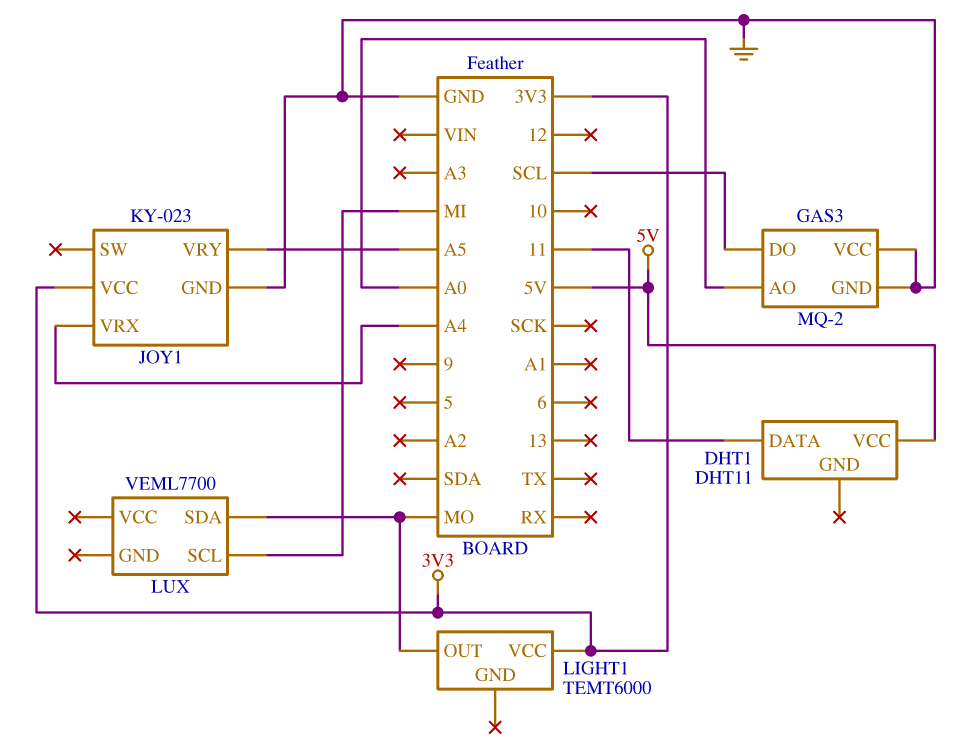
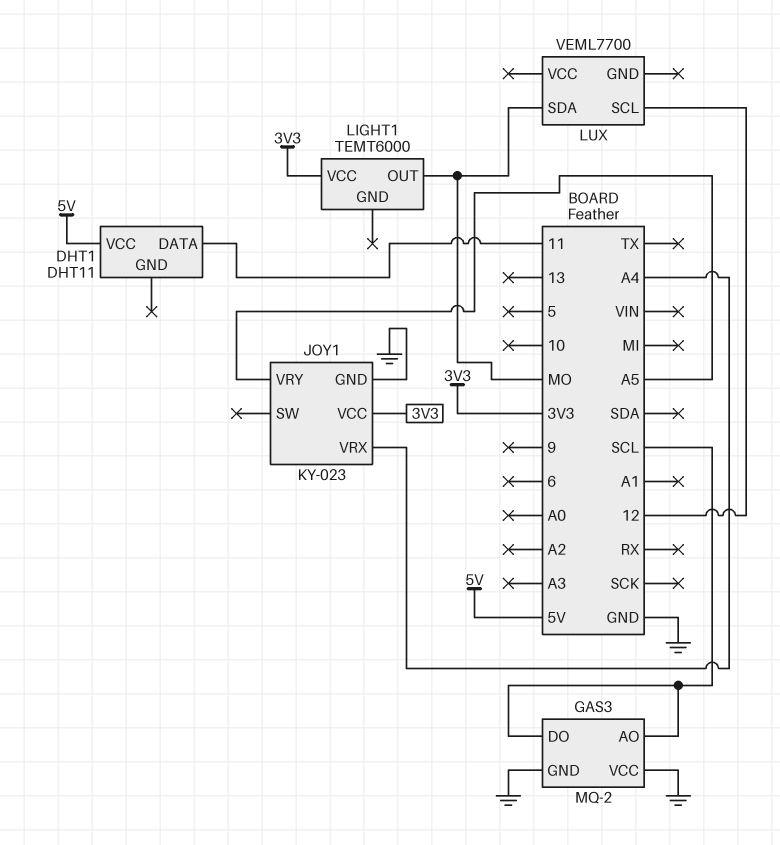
GAS3 pin AO: A0 -> SCL
LUX pin SCL: MI -> 12

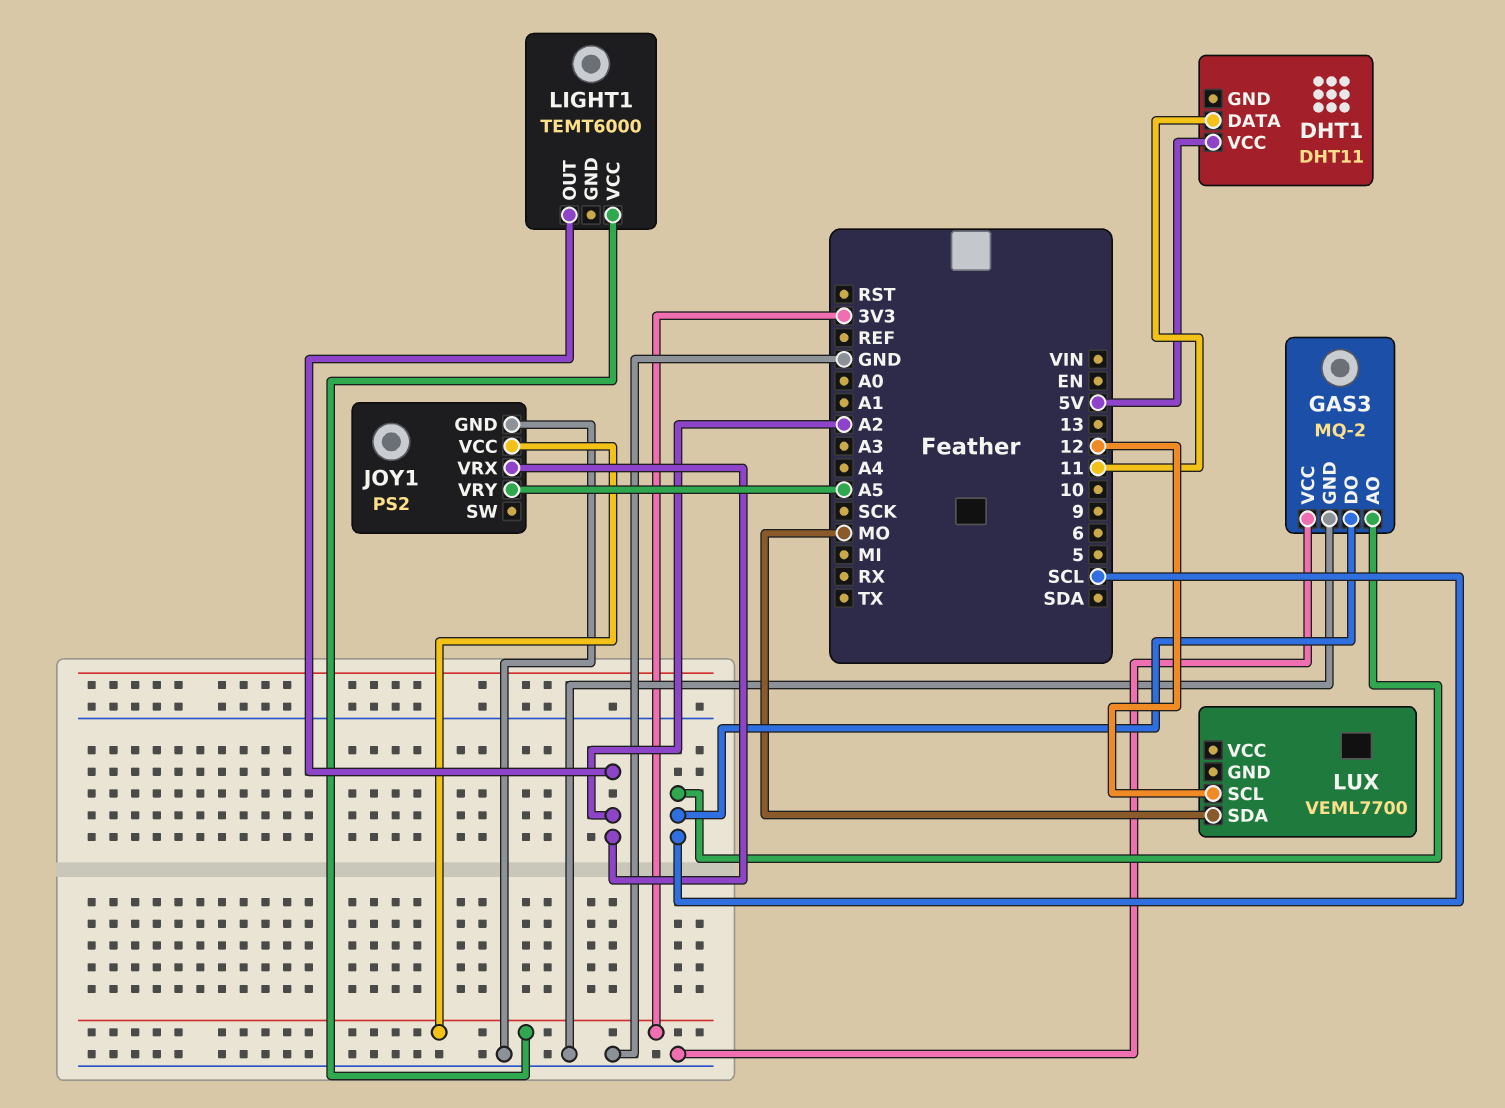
JOY1: KY-023 -> PS2
JOY1 pin VRX: A4 -> A2
LIGHT1 pin OUT: MO -> A2

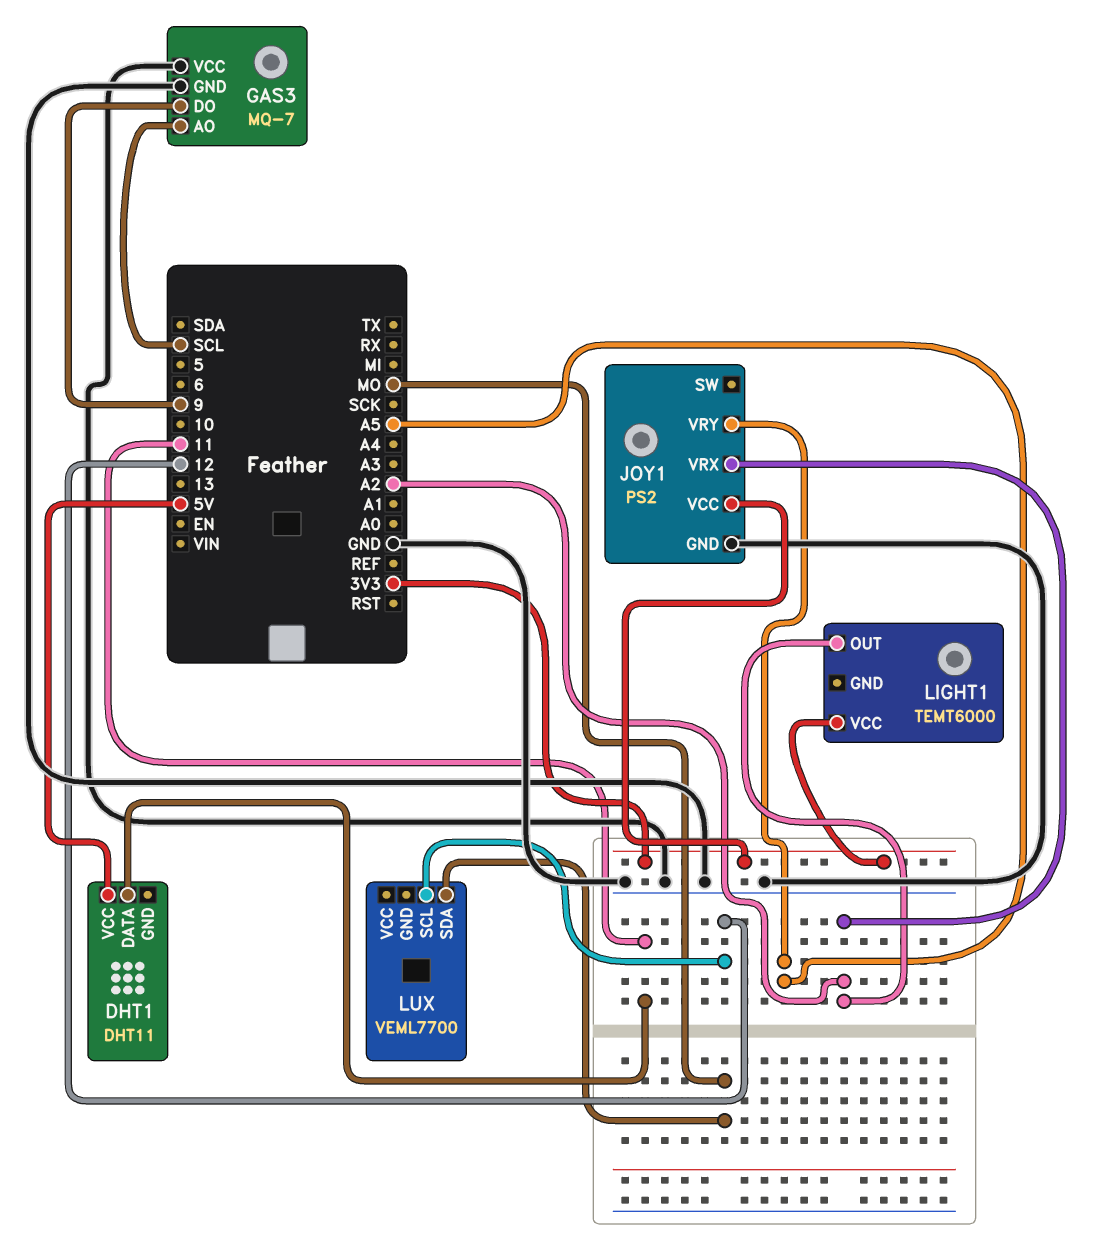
GAS3: MQ-2 -> MQ-7
GAS3 pin DO: SCL -> 9

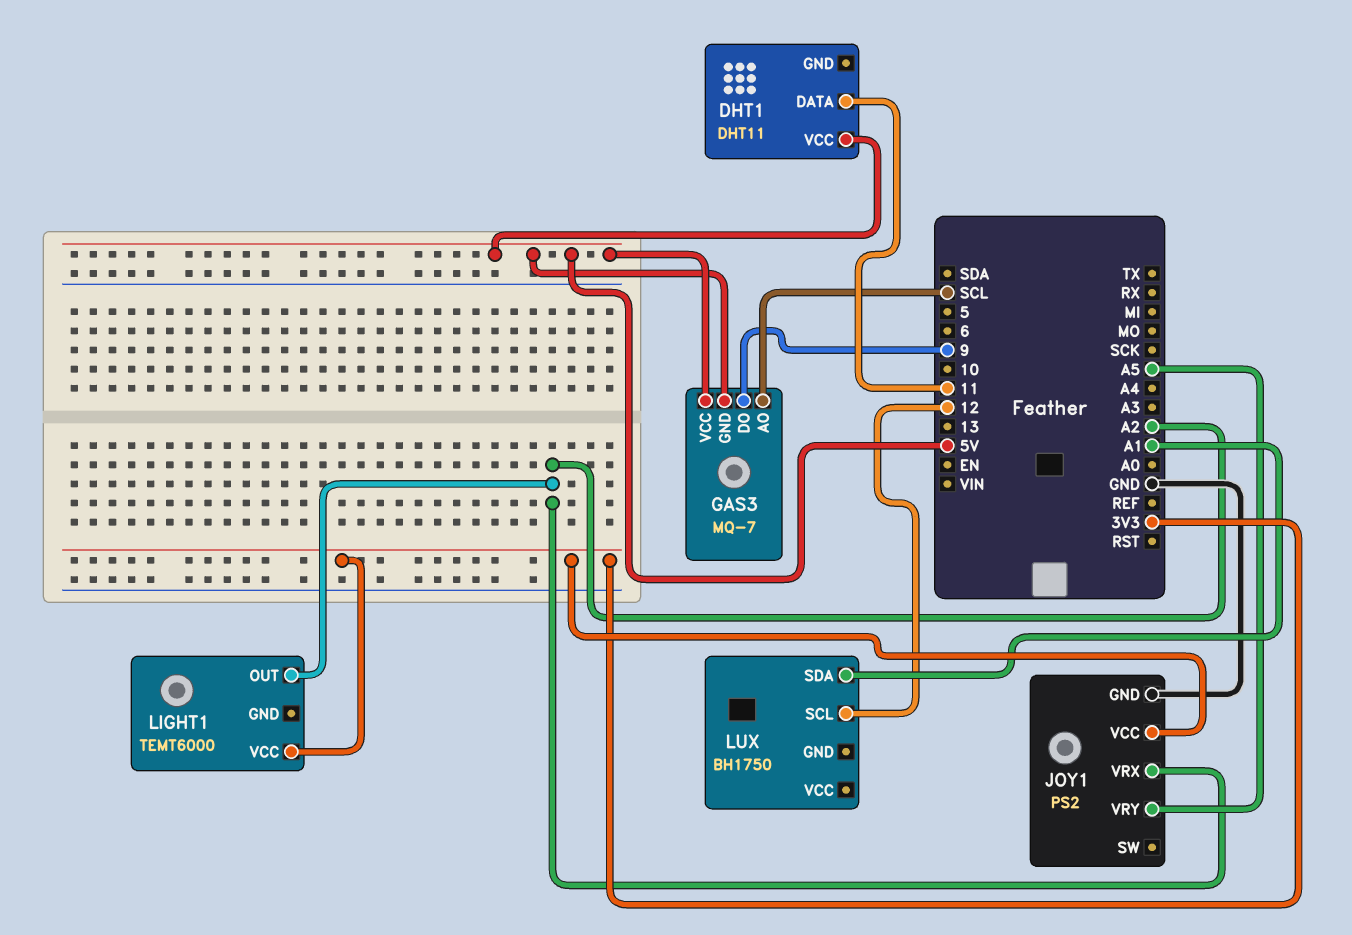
GAS3 pin GND: GND -> 5V
GAS3 pin VCC: GND -> 5V
LUX: VEML7700 -> BH1750
LUX pin SDA: MO -> A1

